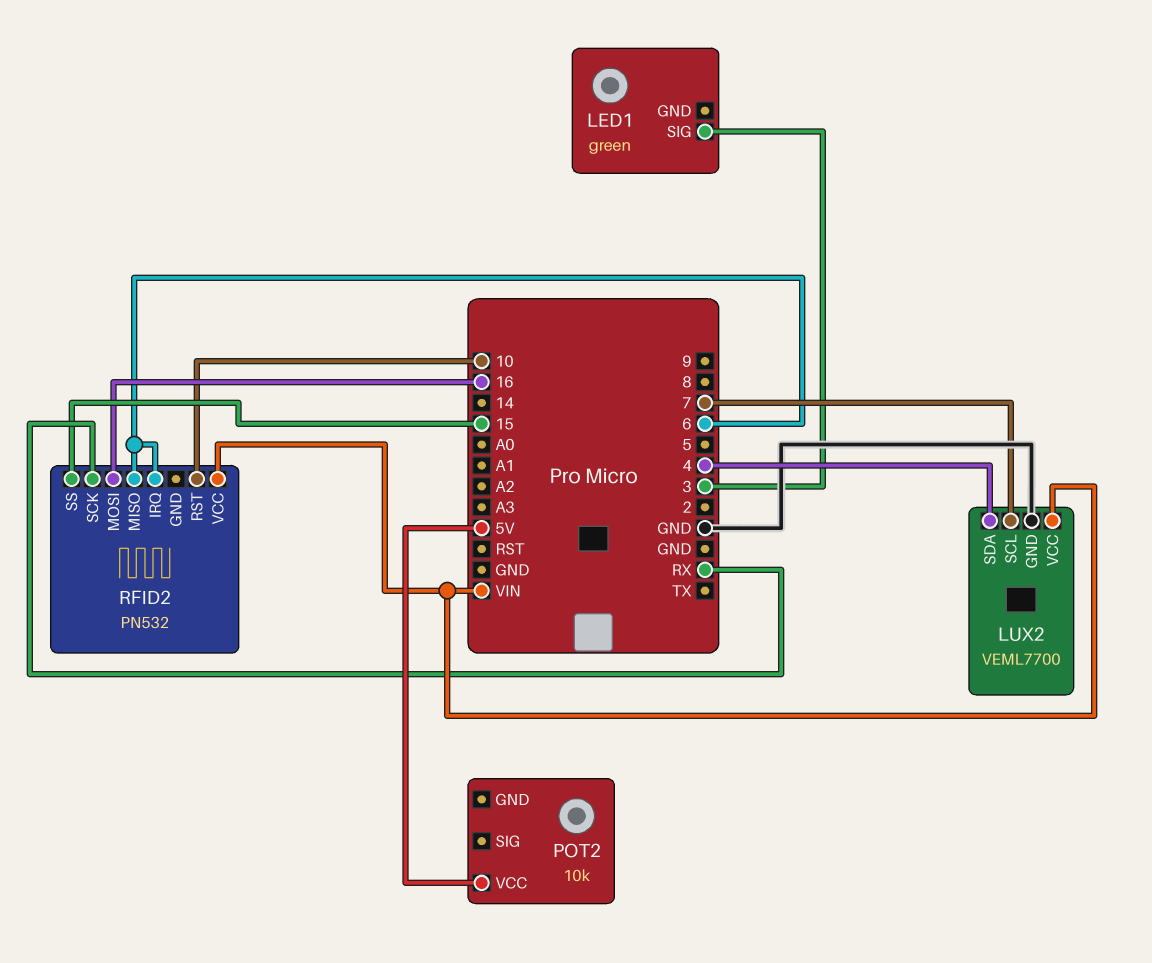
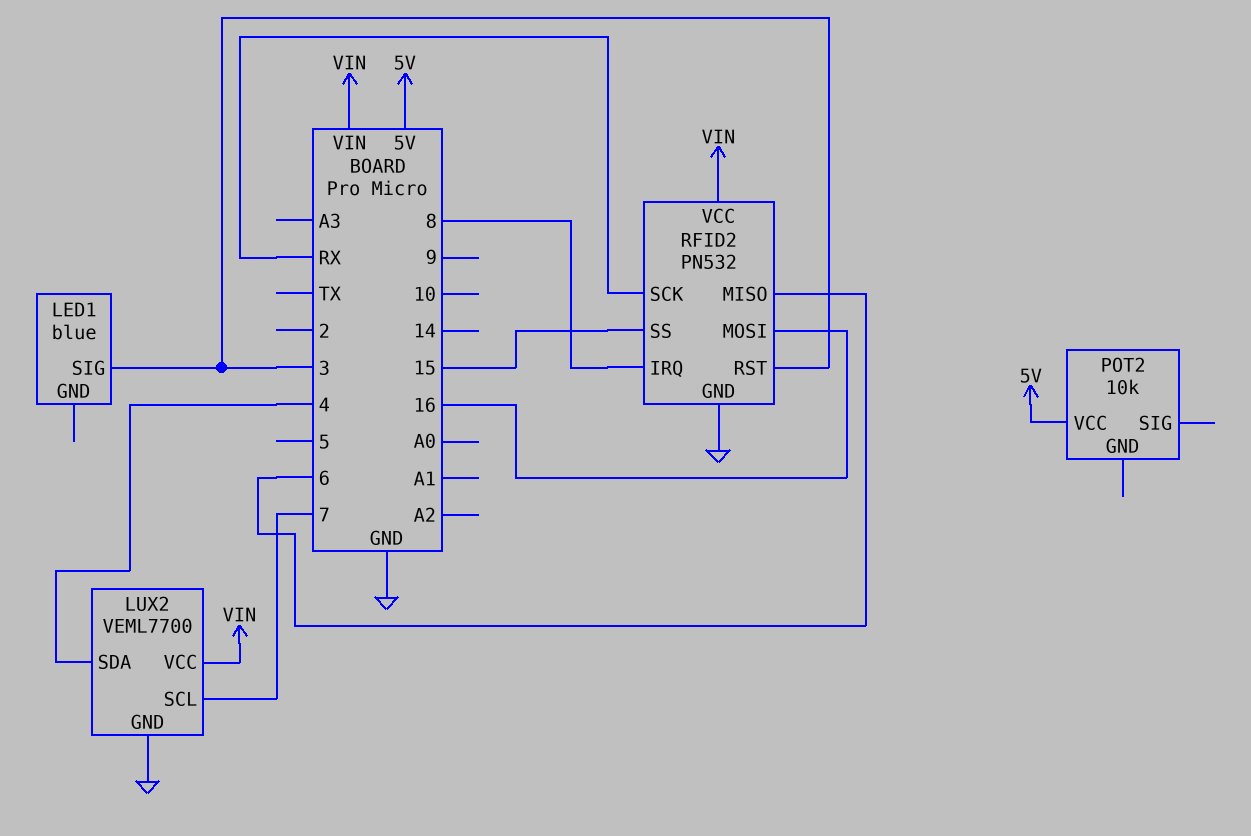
LED1: green -> blue
RFID2 pin GND: none -> GND
RFID2 pin IRQ: 6 -> 8
RFID2 pin RST: 10 -> 3

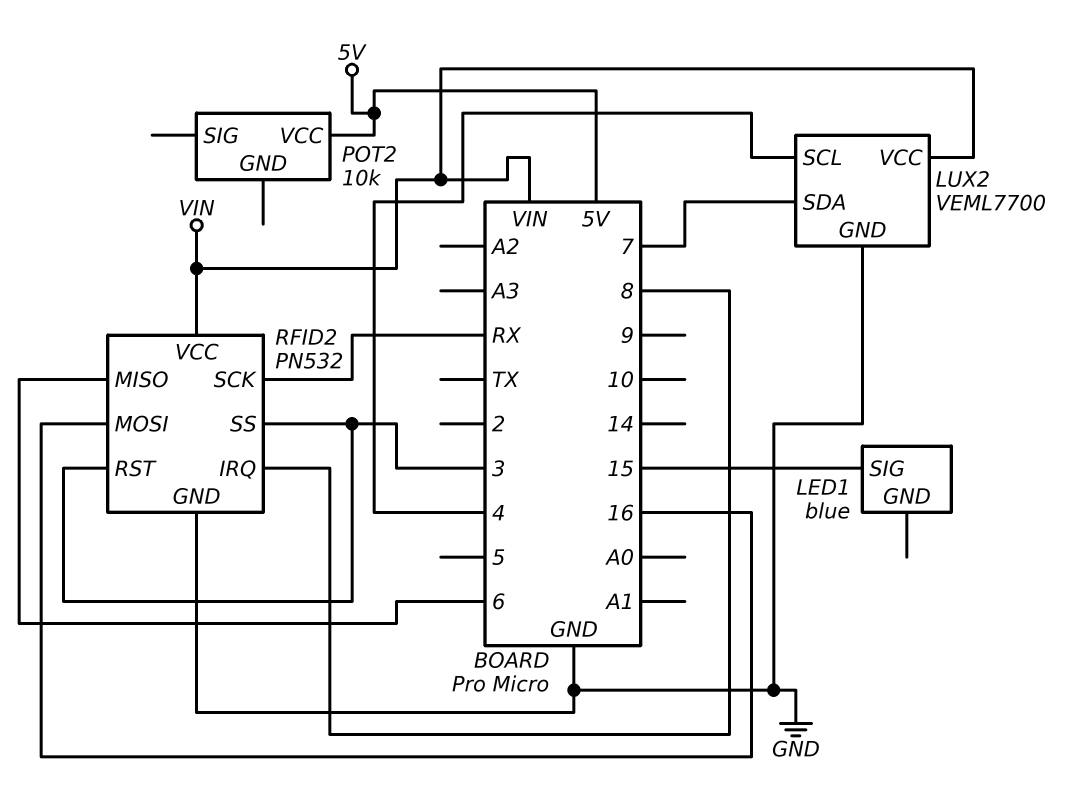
LED1 pin SIG: 3 -> 15
LUX2 pin SCL: 7 -> 4
LUX2 pin SDA: 4 -> 7
RFID2 pin SS: 15 -> 3

